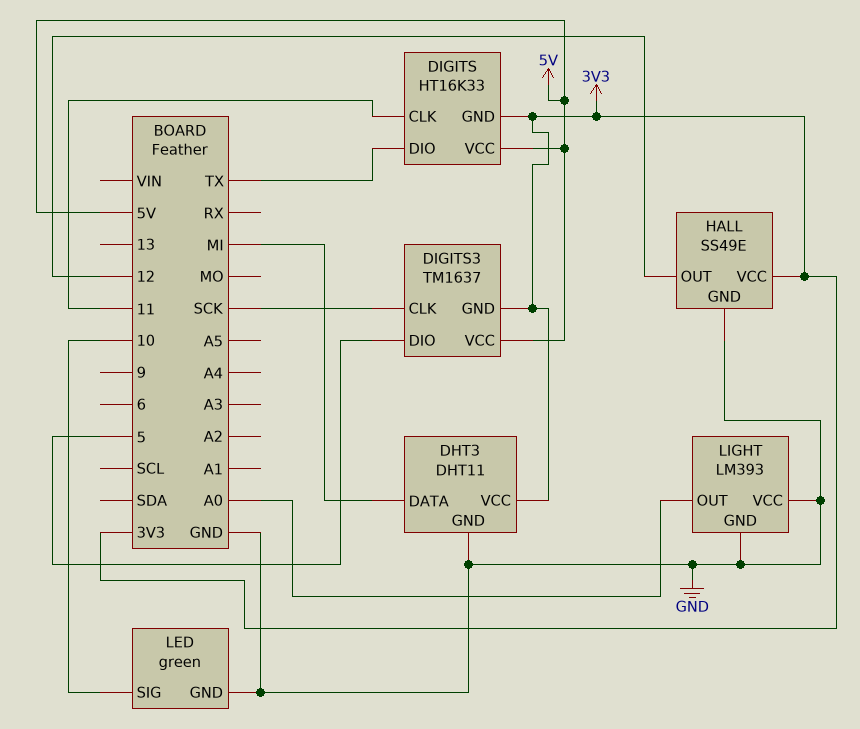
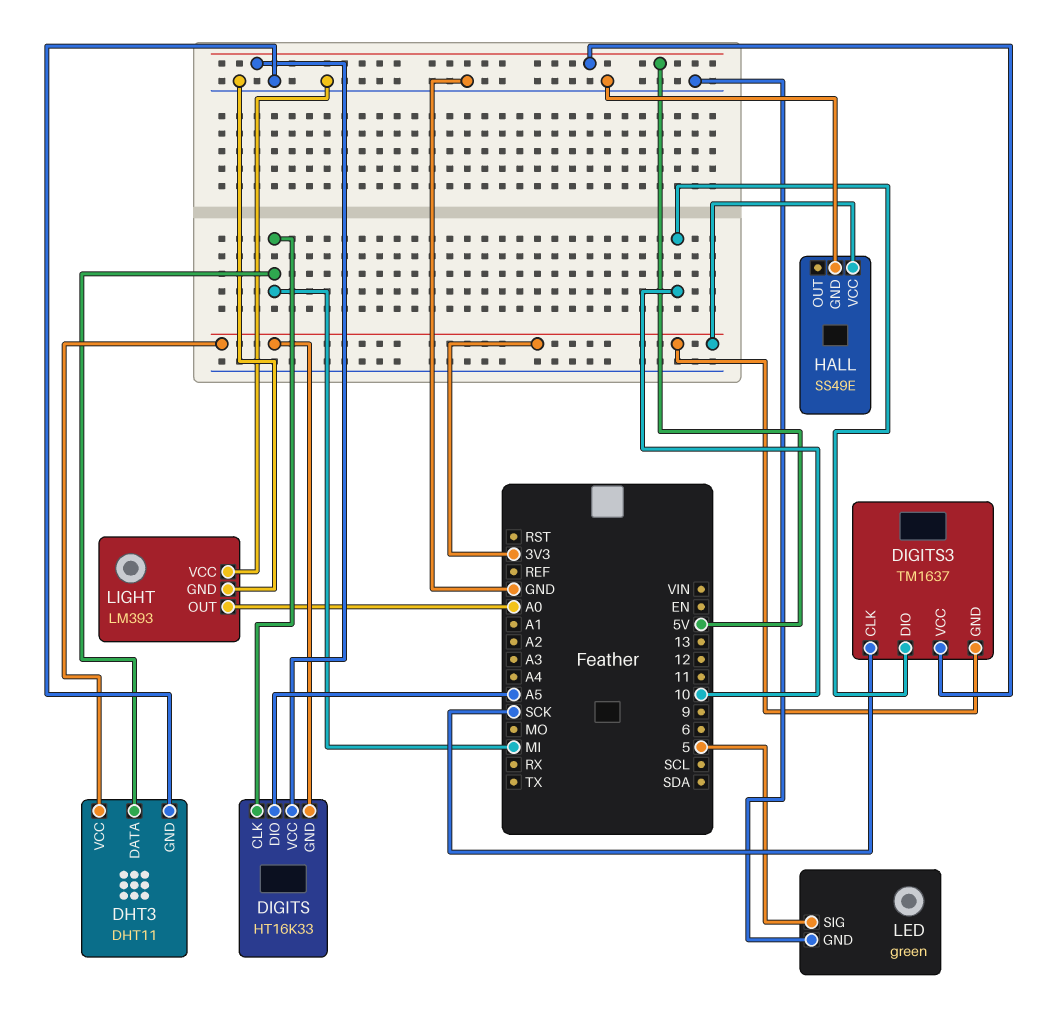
DIGITS pin CLK: 11 -> MI
DIGITS pin DIO: TX -> A5
DIGITS3 pin DIO: 5 -> 10
HALL pin OUT: 12 -> none
LED pin SIG: 10 -> 5

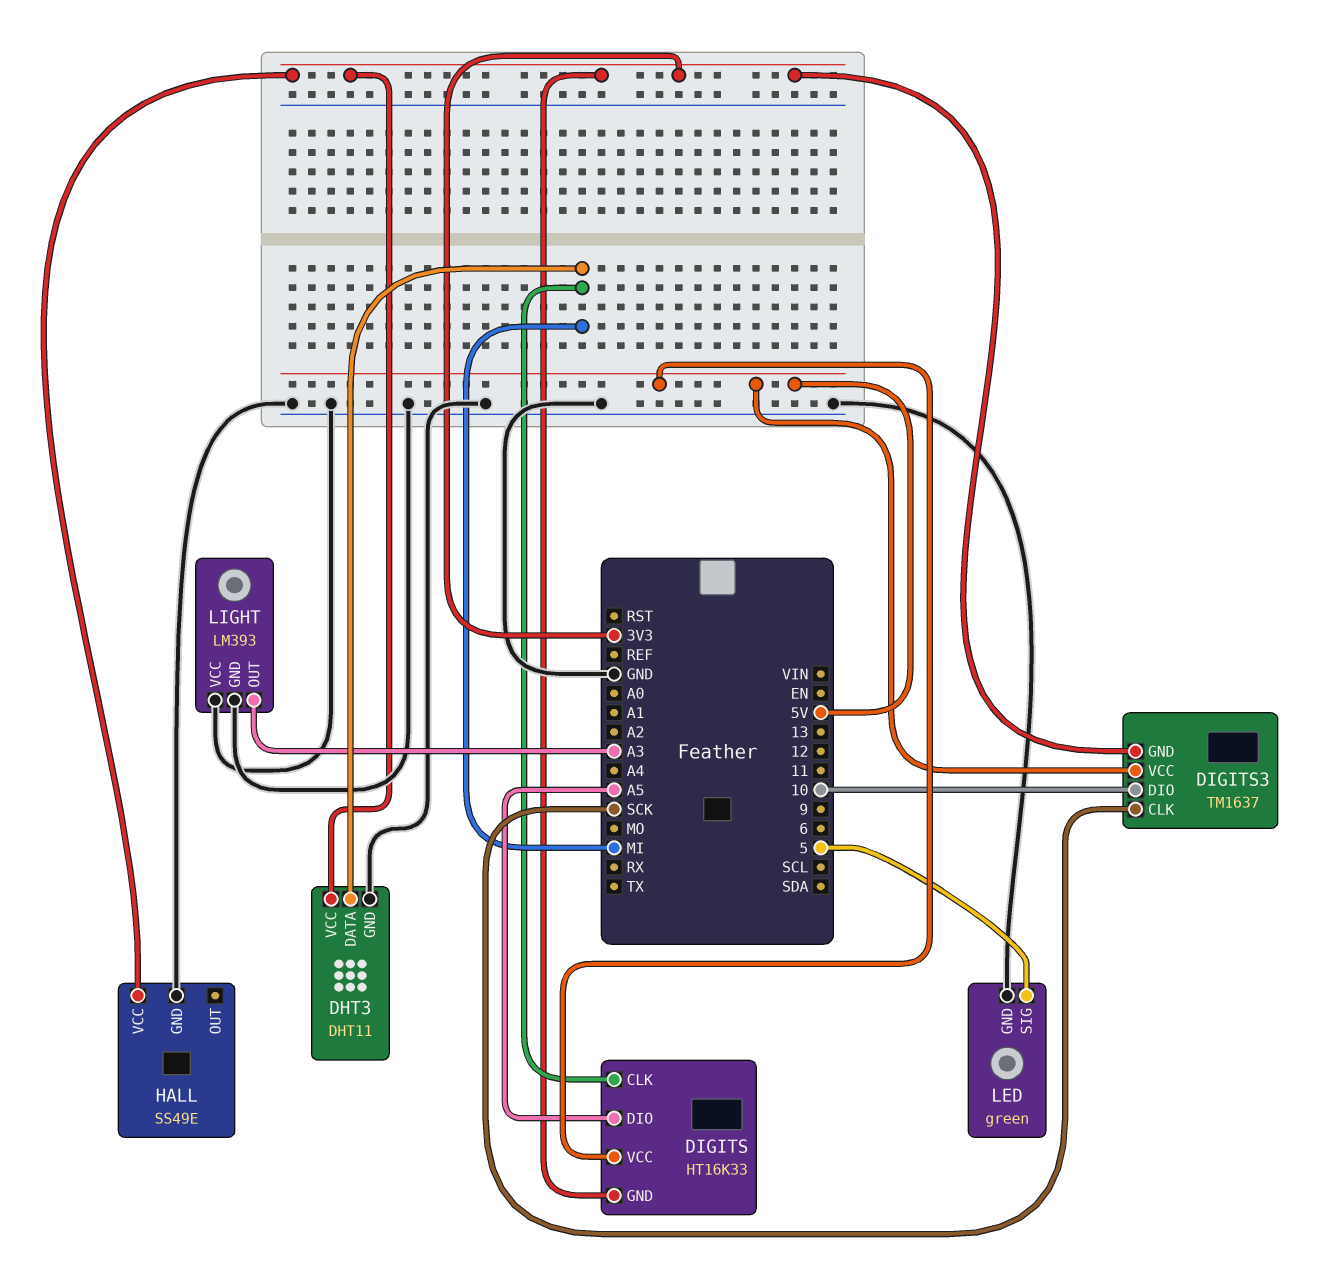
LIGHT pin OUT: A0 -> A3

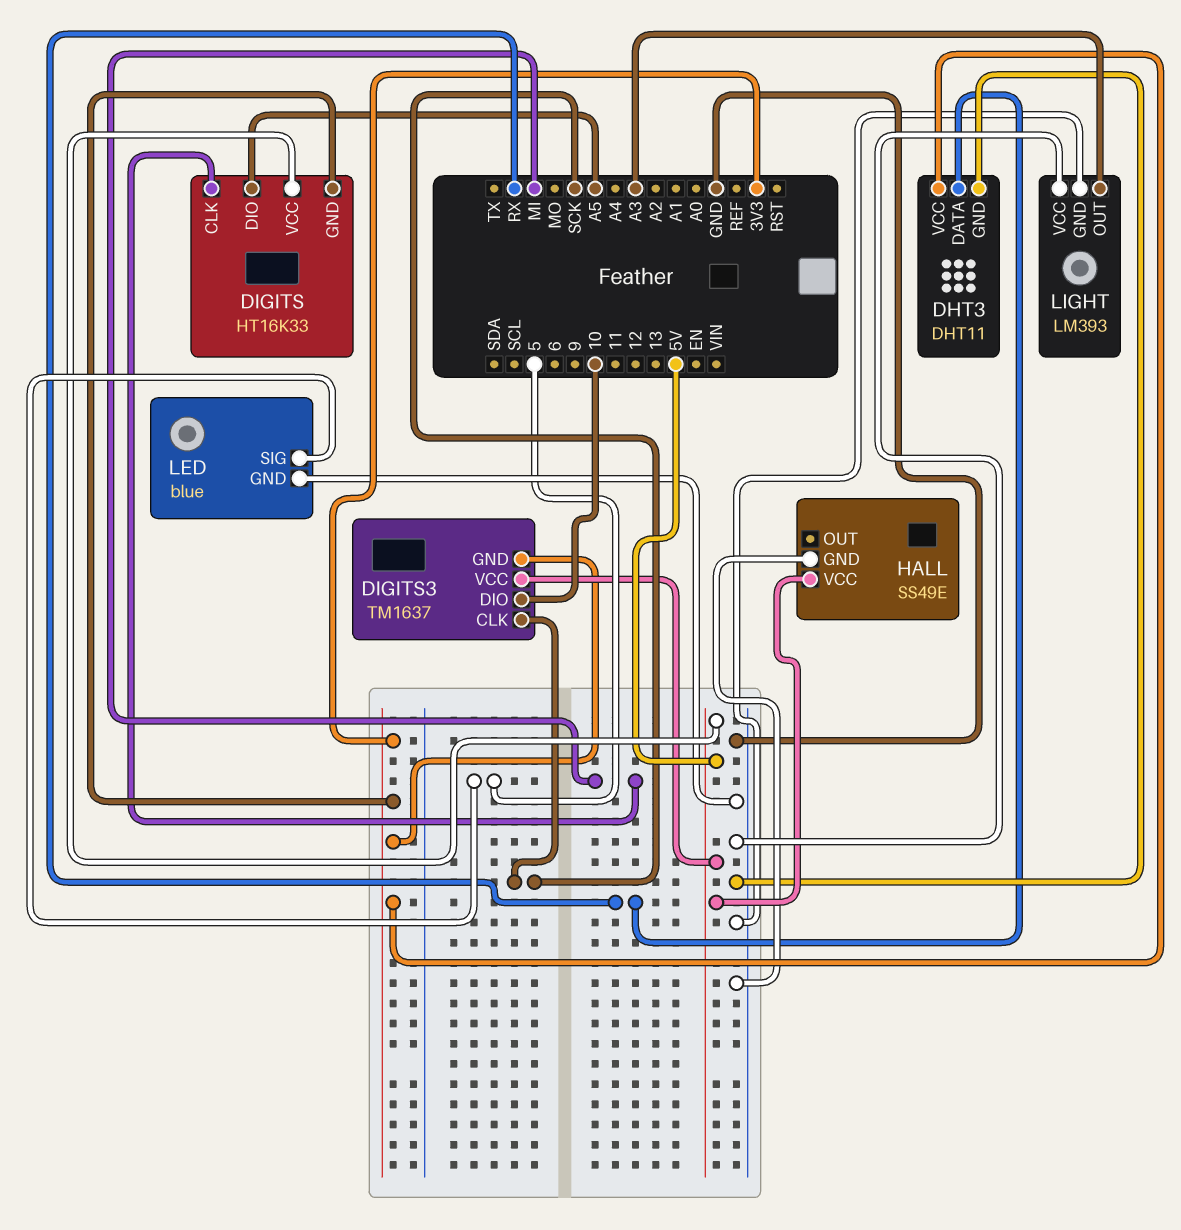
DHT3 pin DATA: MI -> RX
HALL pin VCC: 3V3 -> 5V
LED: green -> blue

